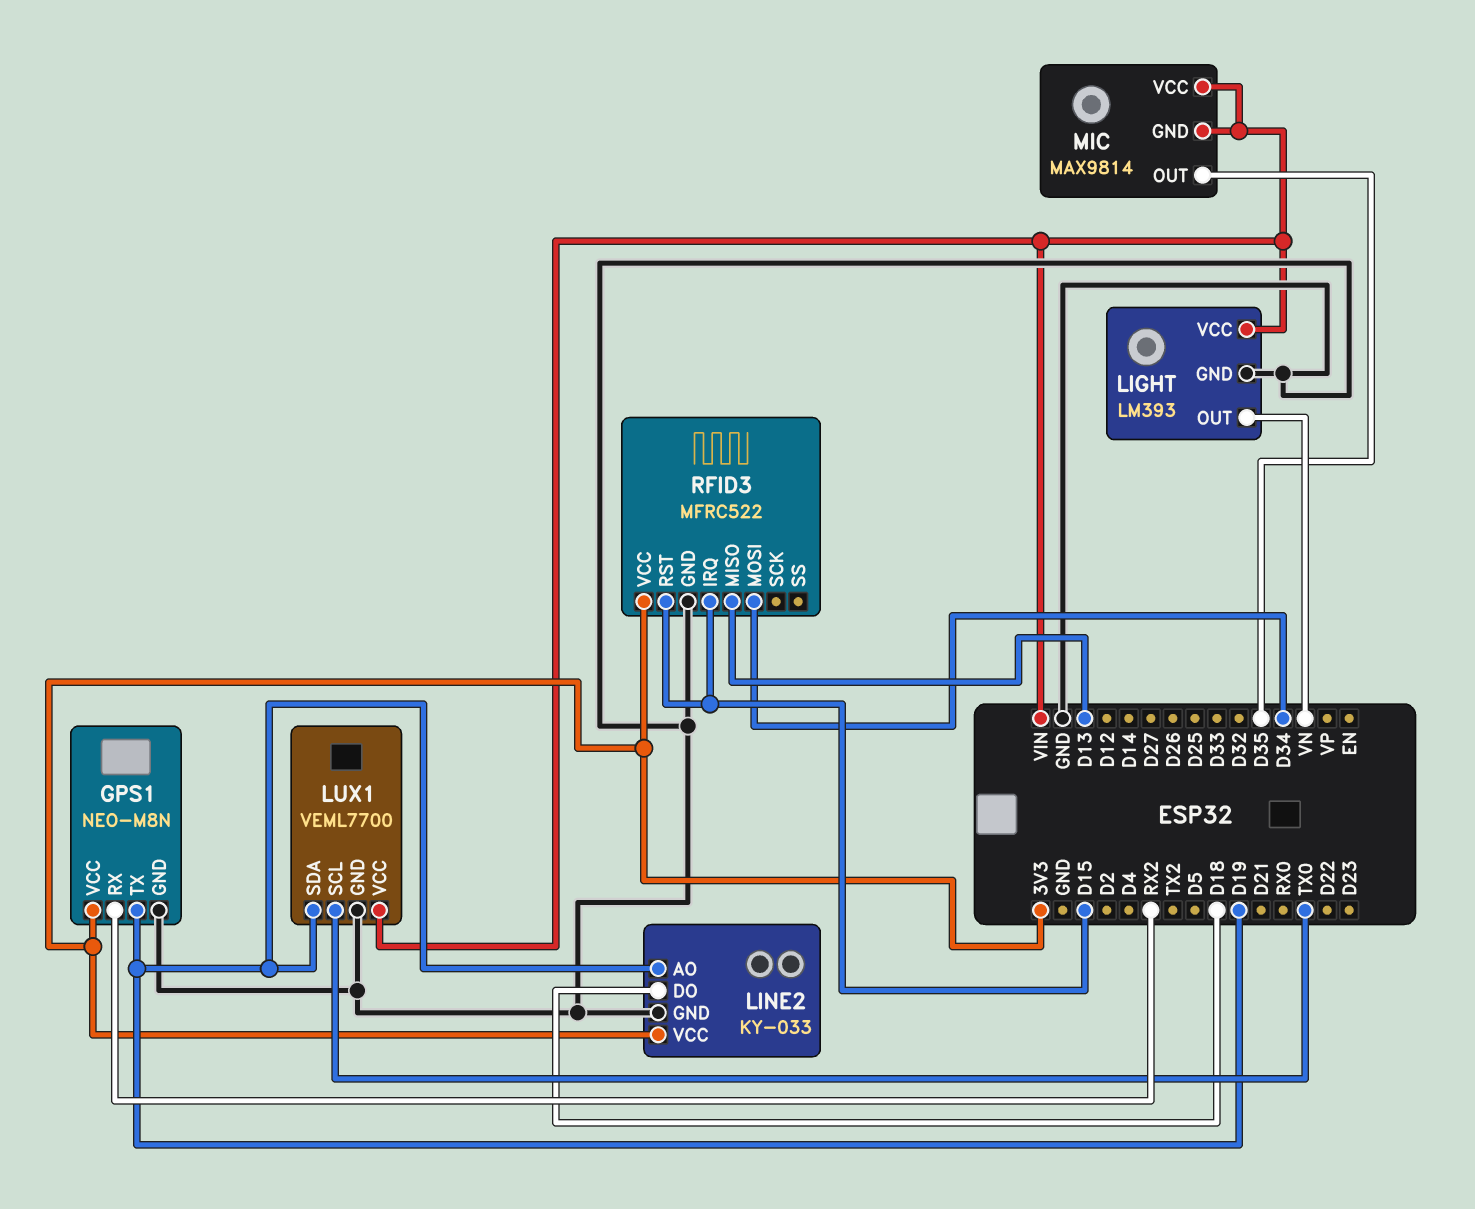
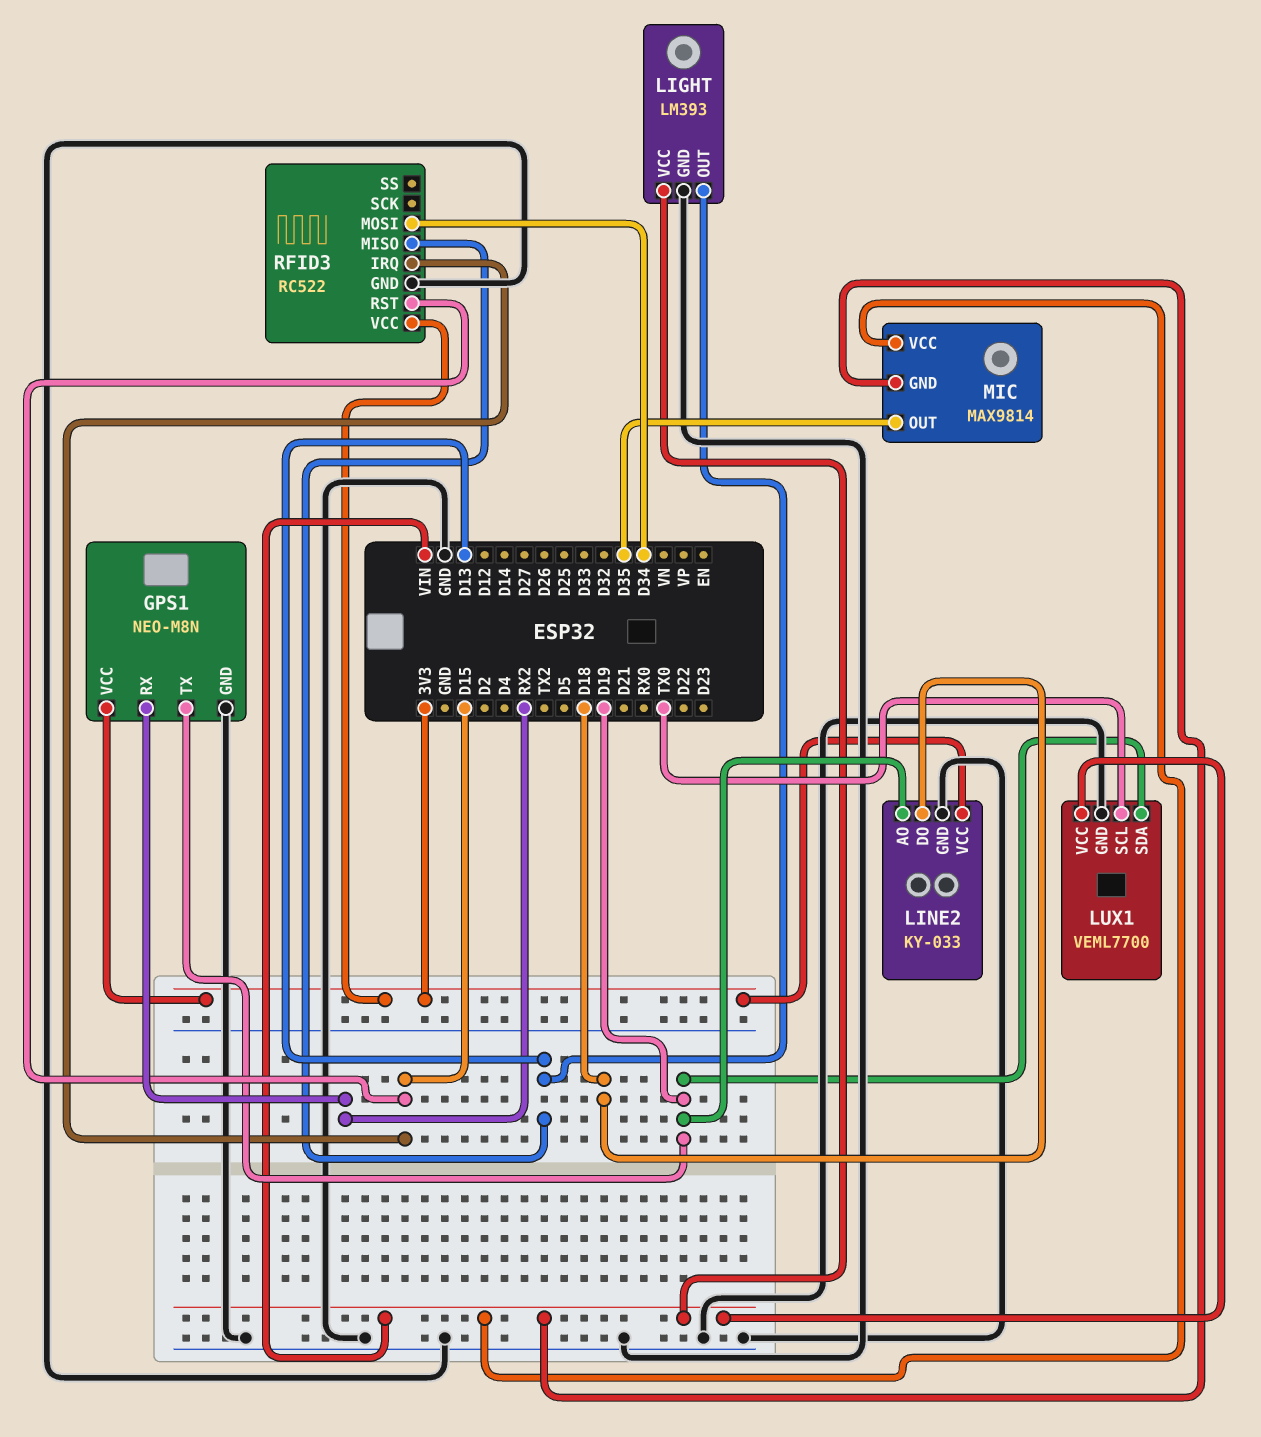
LIGHT pin OUT: VN -> D13
RFID3: MFRC522 -> RC522

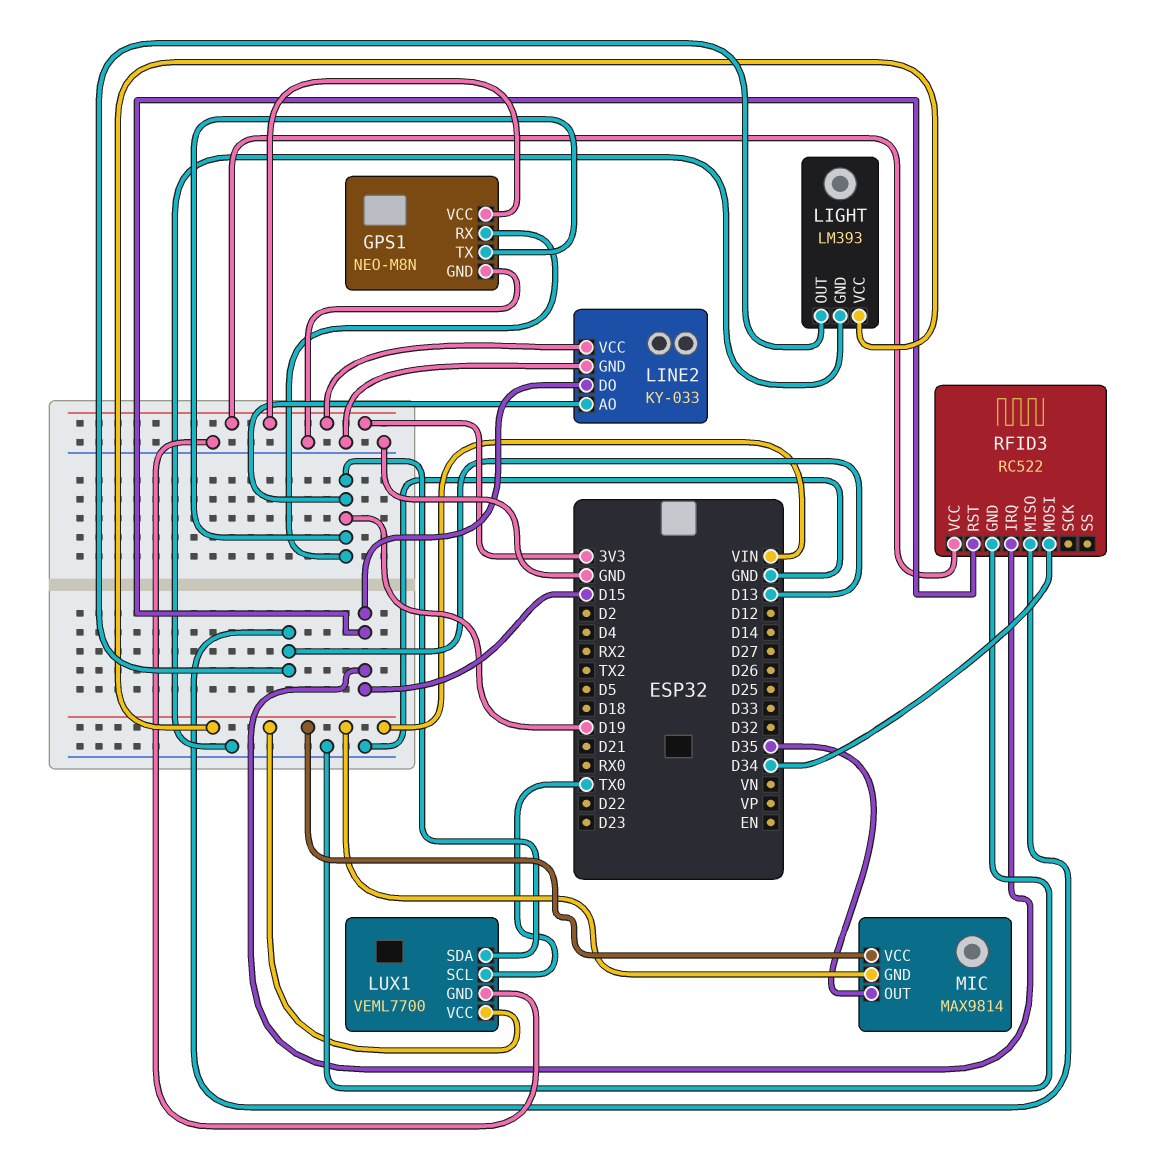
GPS1 pin RX: RX2 -> D19
LINE2 pin DO: D18 -> D15

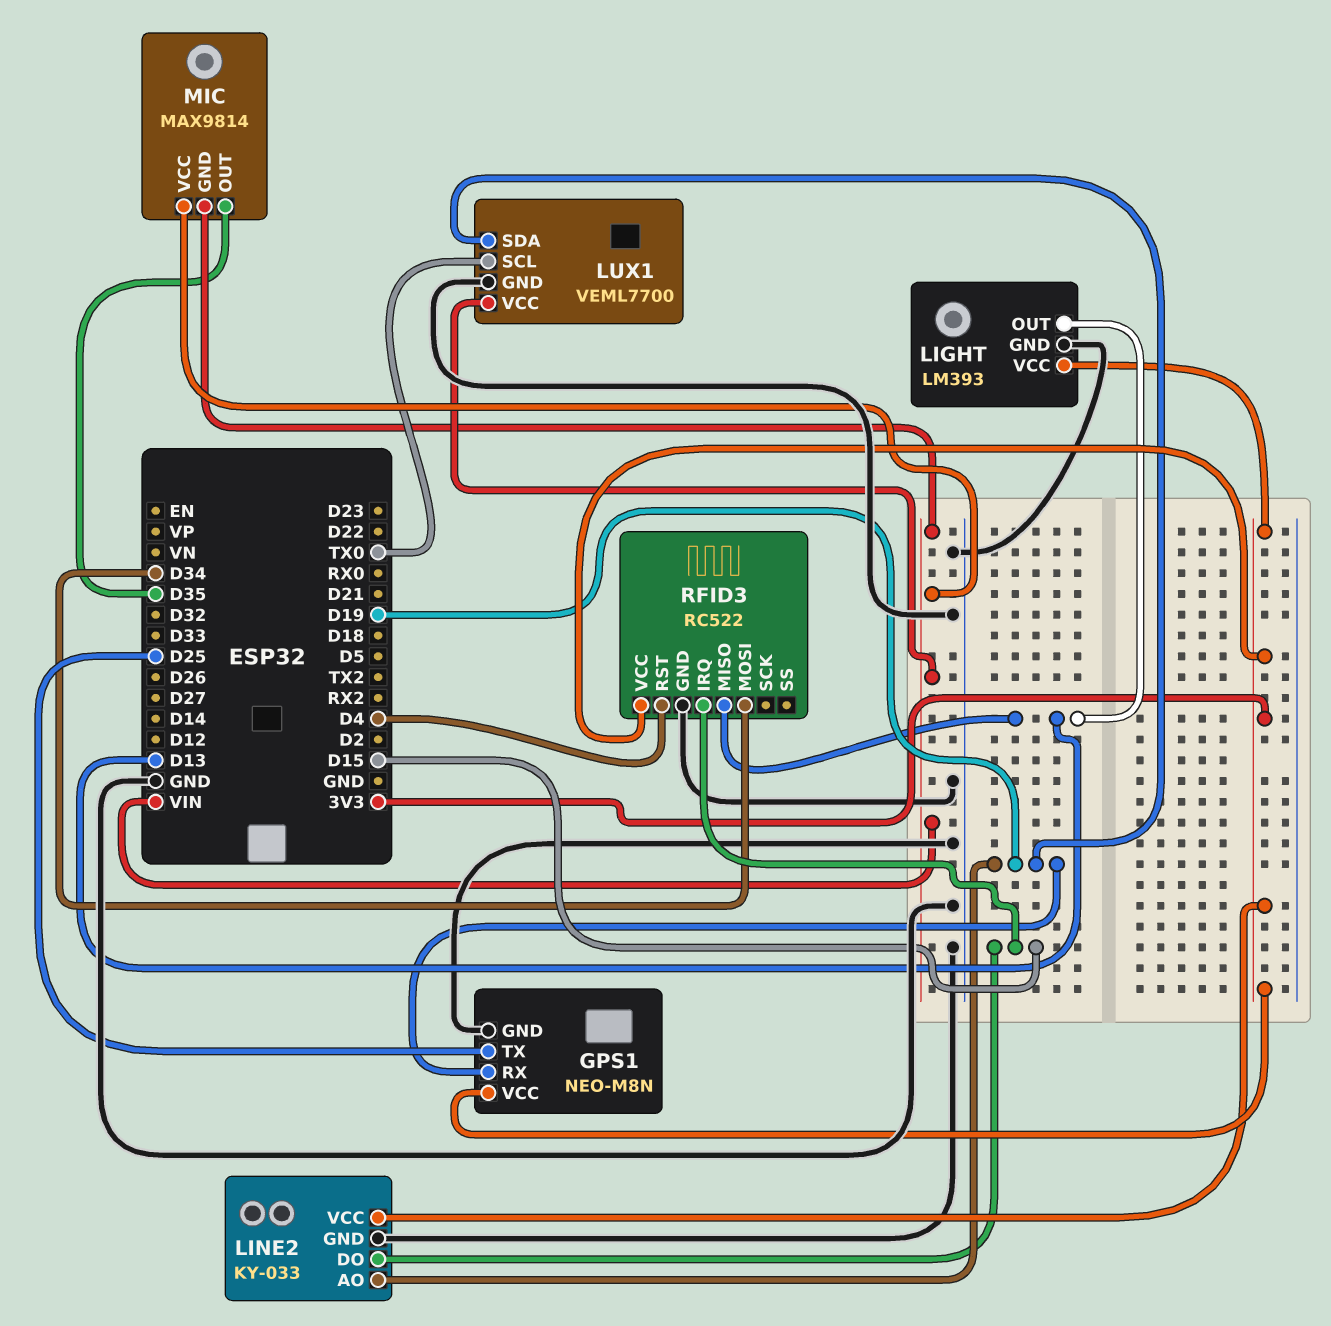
GPS1 pin TX: D19 -> D25
LIGHT pin VCC: VIN -> 3V3
RFID3 pin RST: D15 -> D4

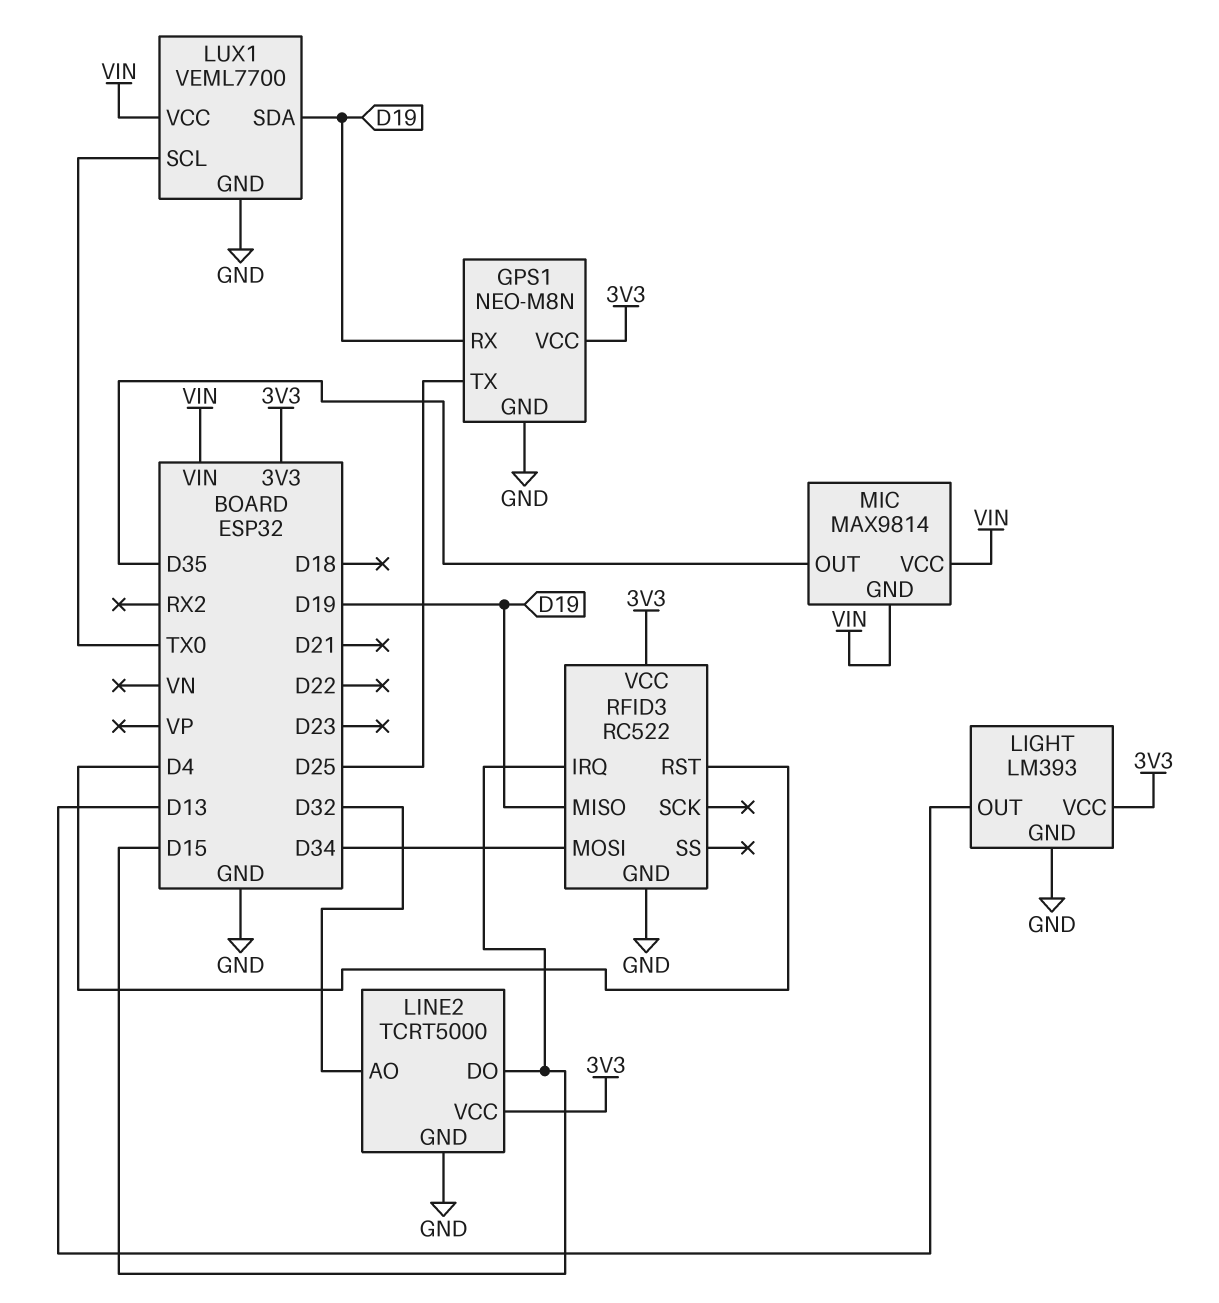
LINE2: KY-033 -> TCRT5000
LINE2 pin AO: D19 -> D32
RFID3 pin MISO: D13 -> D19

